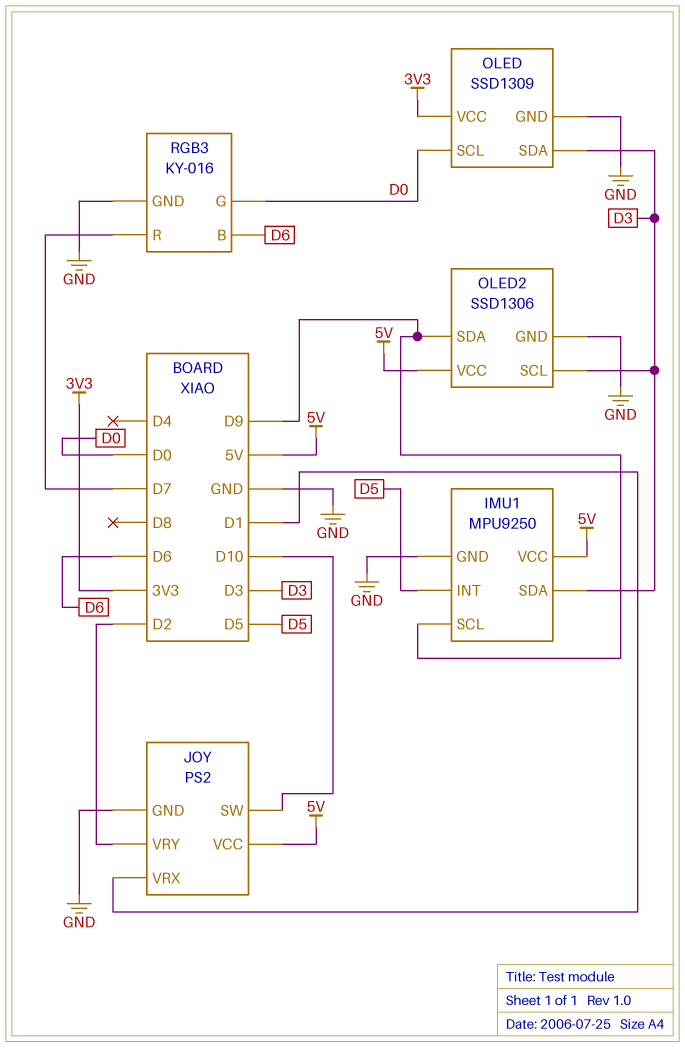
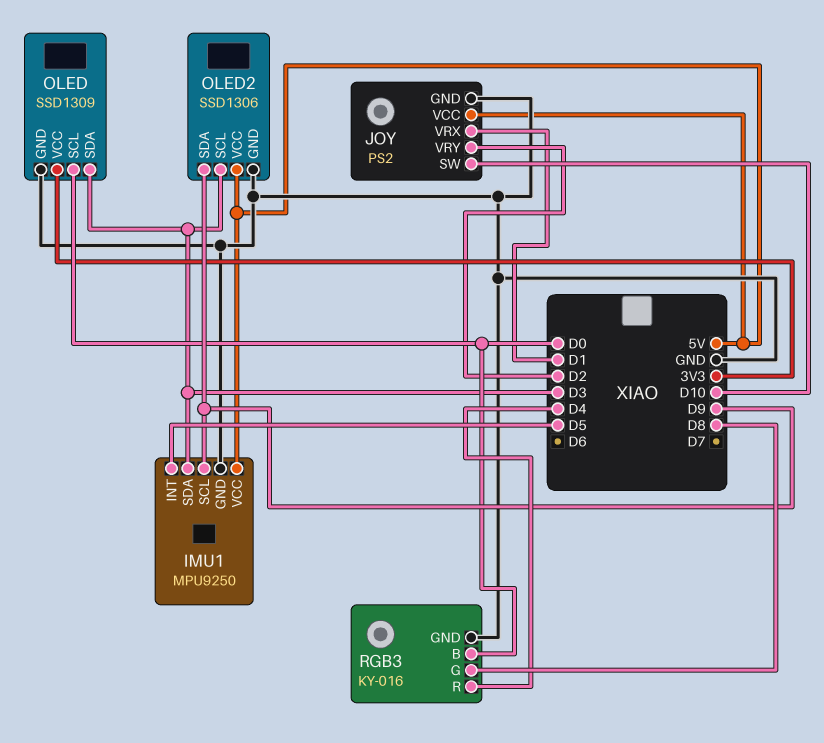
RGB3 pin B: D6 -> D0
RGB3 pin G: D0 -> D8
RGB3 pin R: D7 -> D4

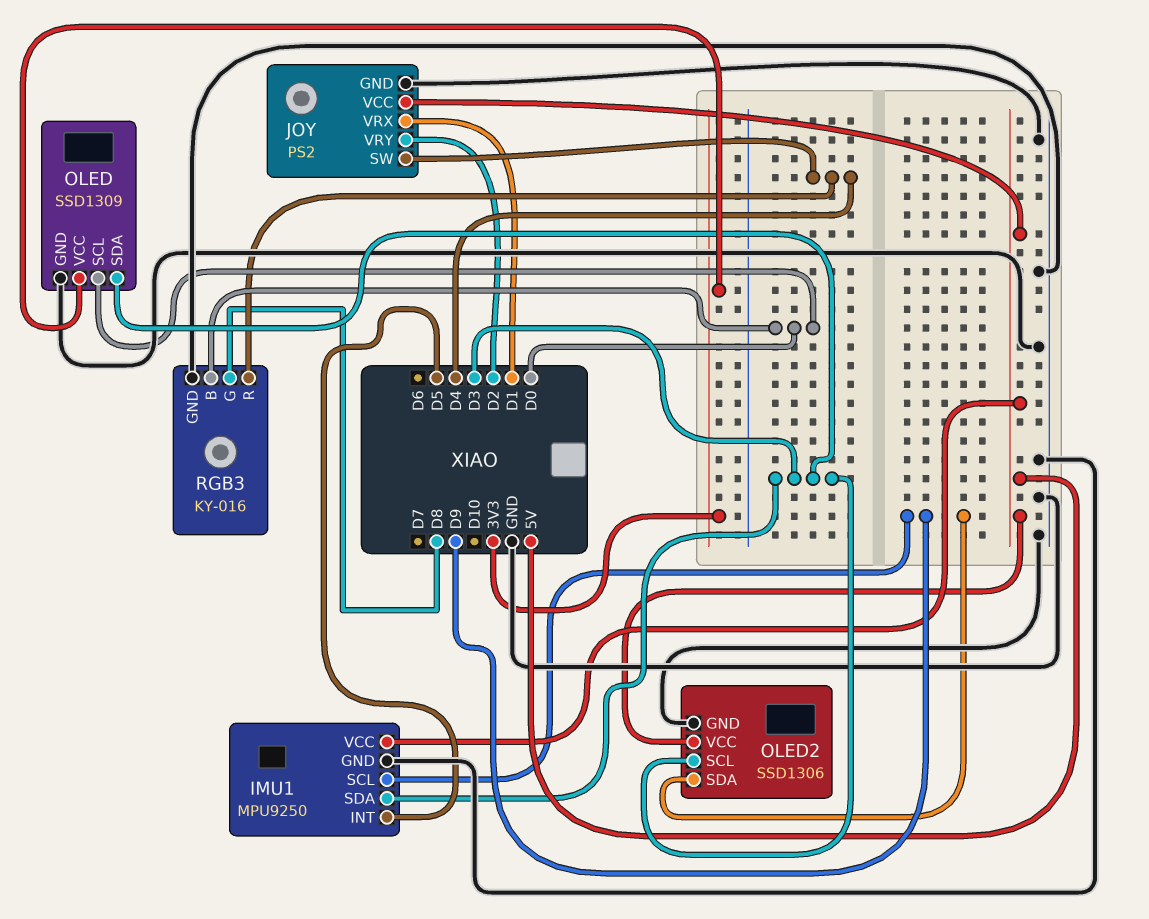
JOY pin SW: D10 -> D4

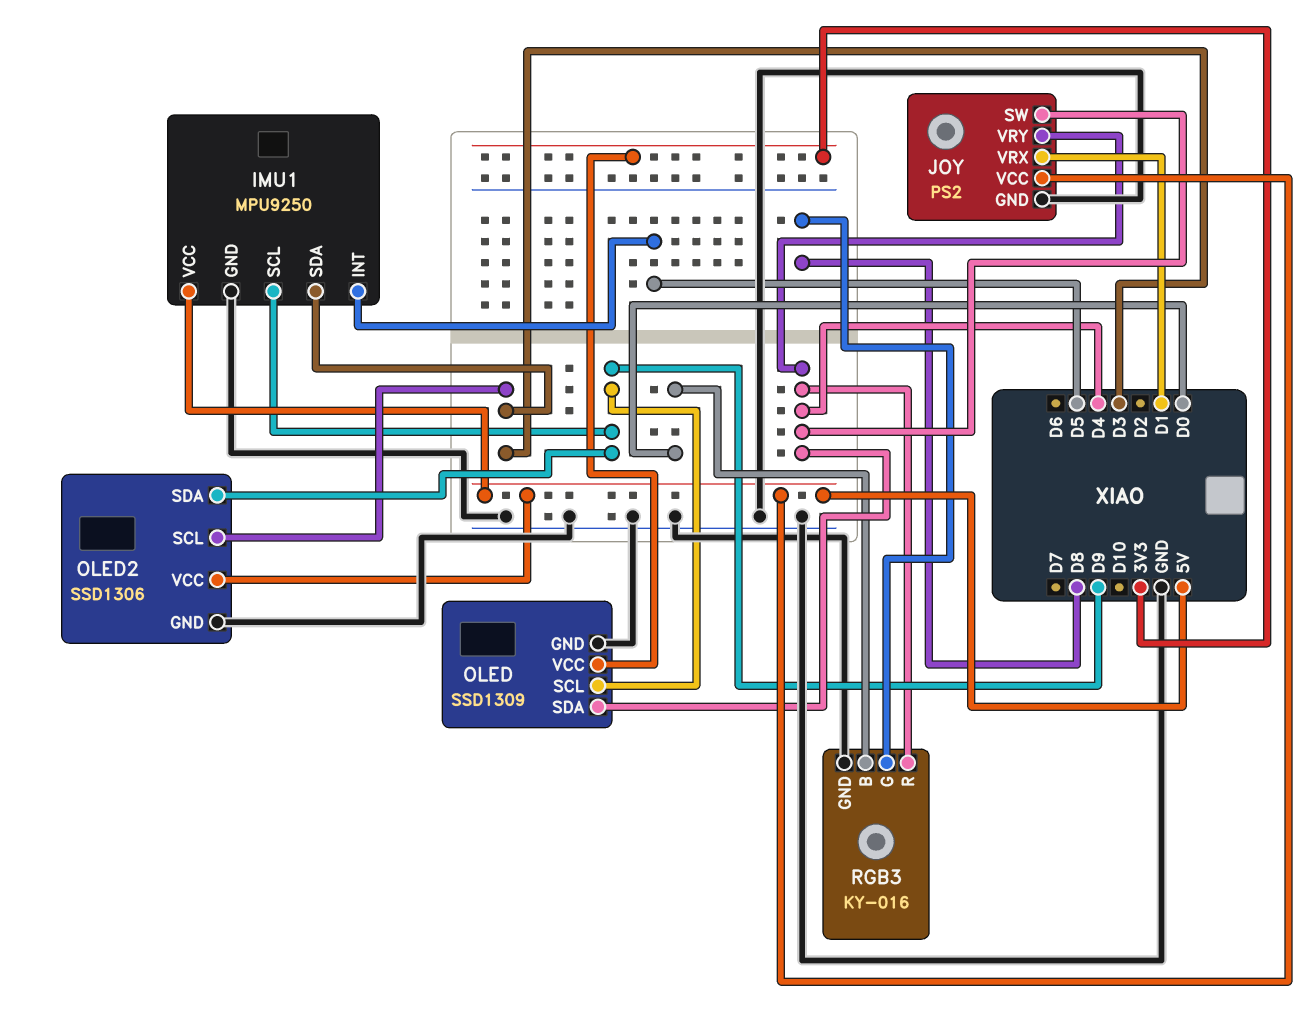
JOY pin VRY: D2 -> D4
OLED pin SCL: D0 -> D9
OLED pin SDA: D3 -> D4

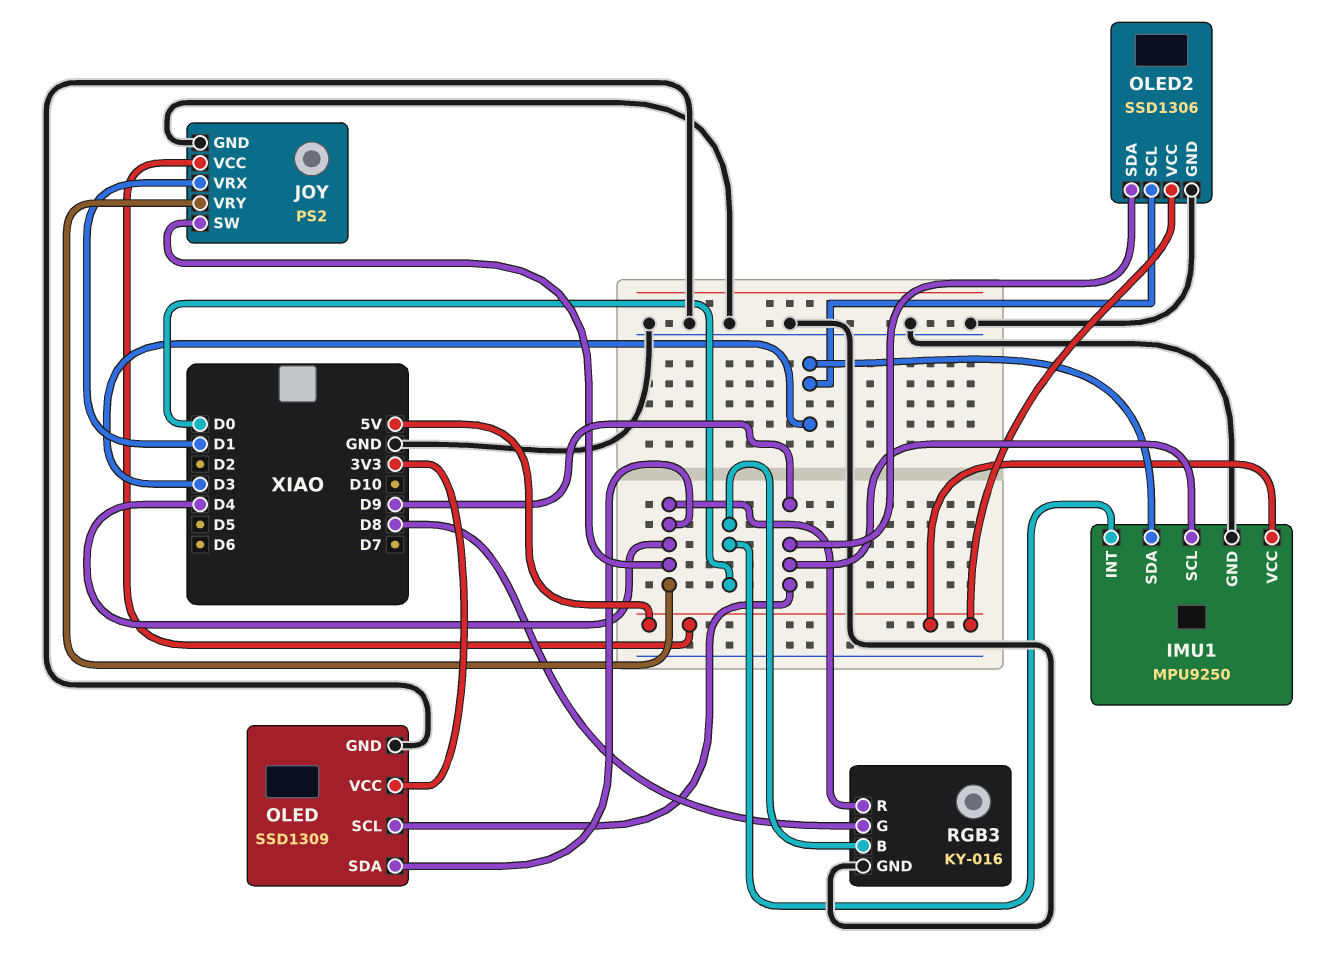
IMU1 pin INT: D5 -> D0

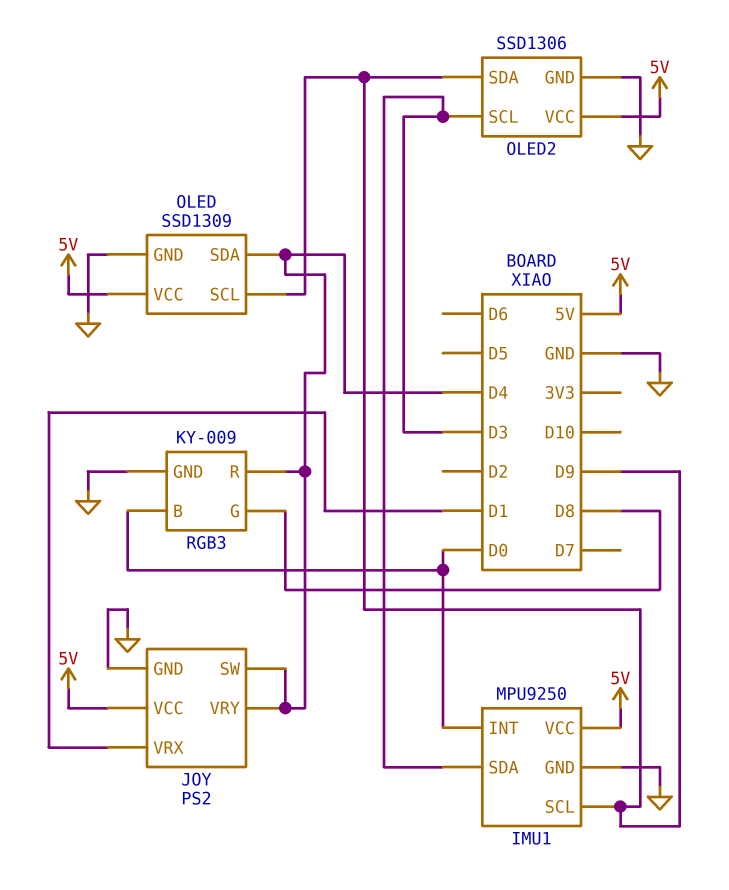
OLED pin VCC: 3V3 -> 5V
RGB3: KY-016 -> KY-009

